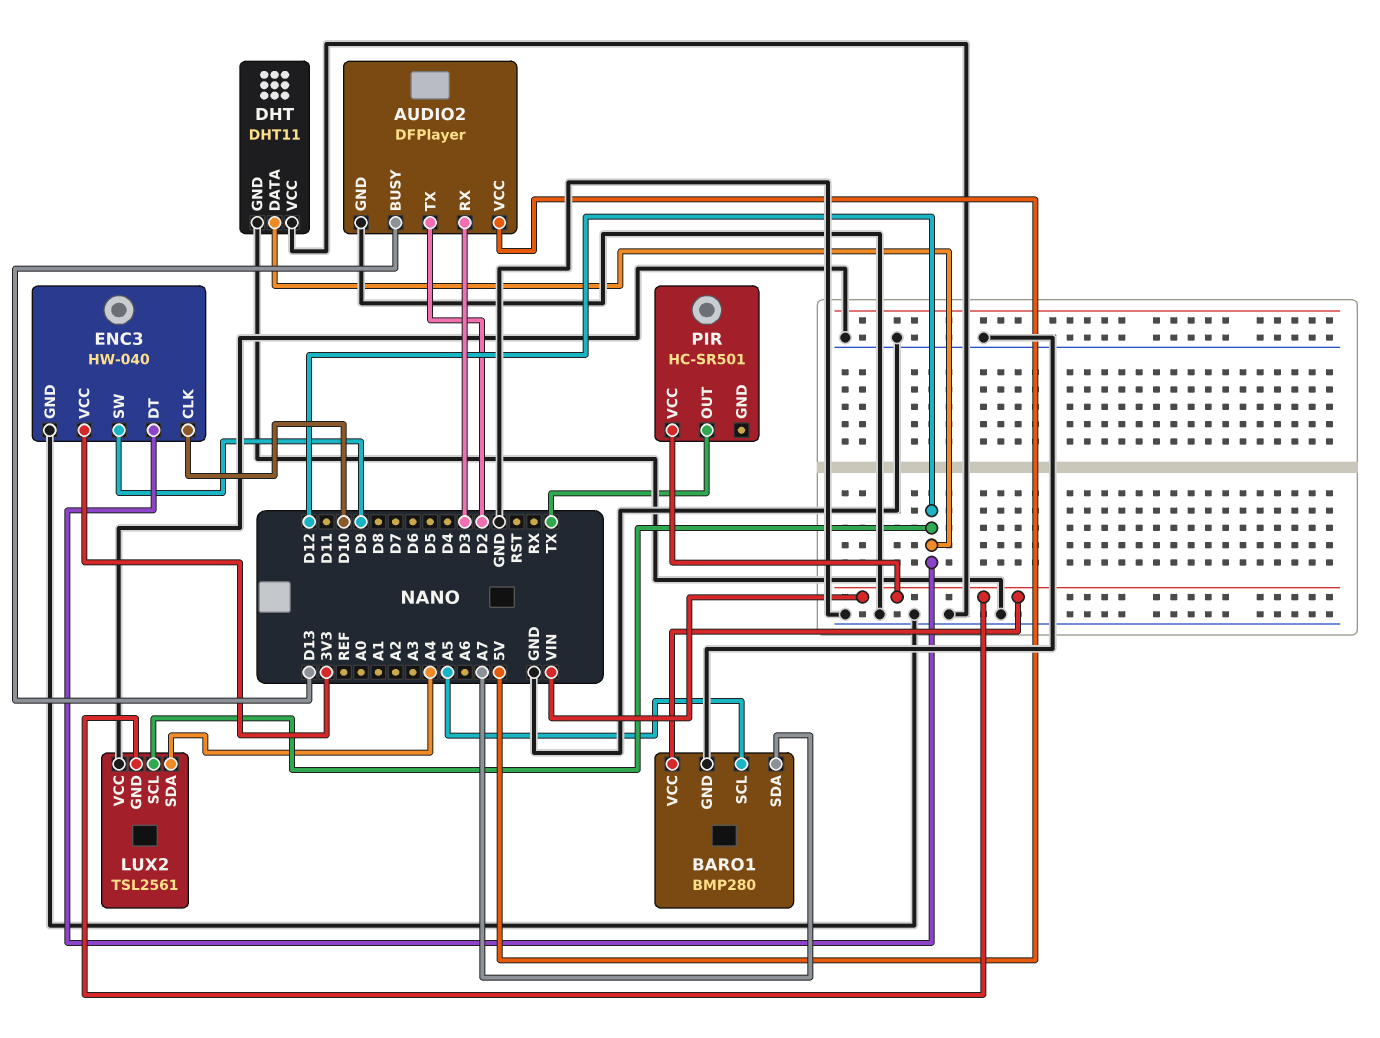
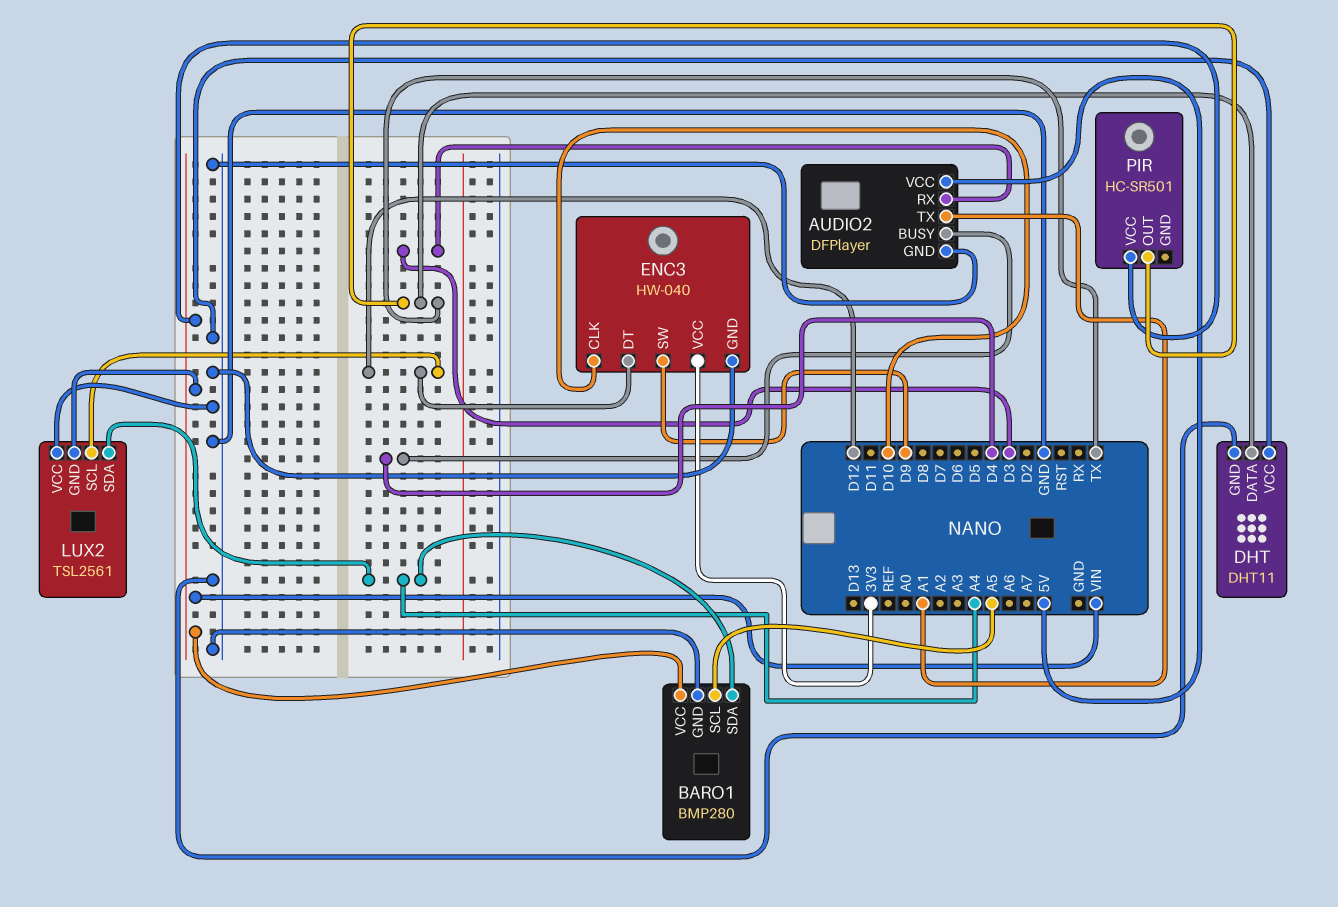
AUDIO2 pin BUSY: D13 -> D4
AUDIO2 pin TX: D2 -> A1
BARO1 pin SDA: A7 -> A4
DHT pin DATA: D12 -> TX

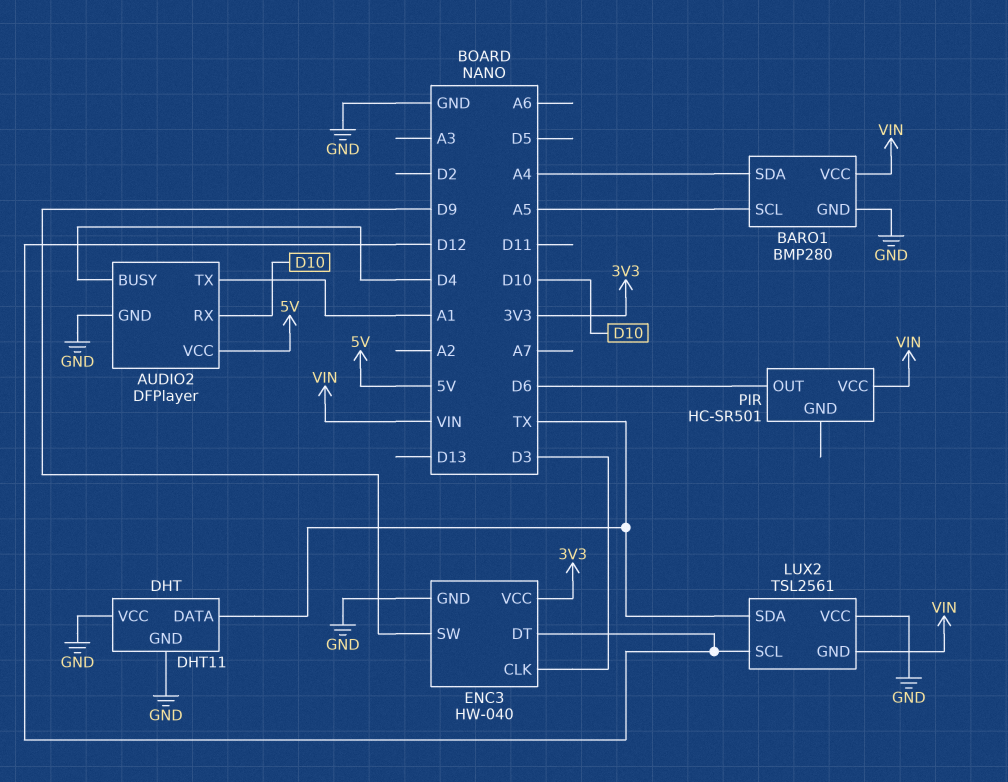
AUDIO2 pin RX: D3 -> D10
ENC3 pin CLK: D10 -> D3
LUX2 pin SDA: A4 -> TX
PIR pin OUT: TX -> D6

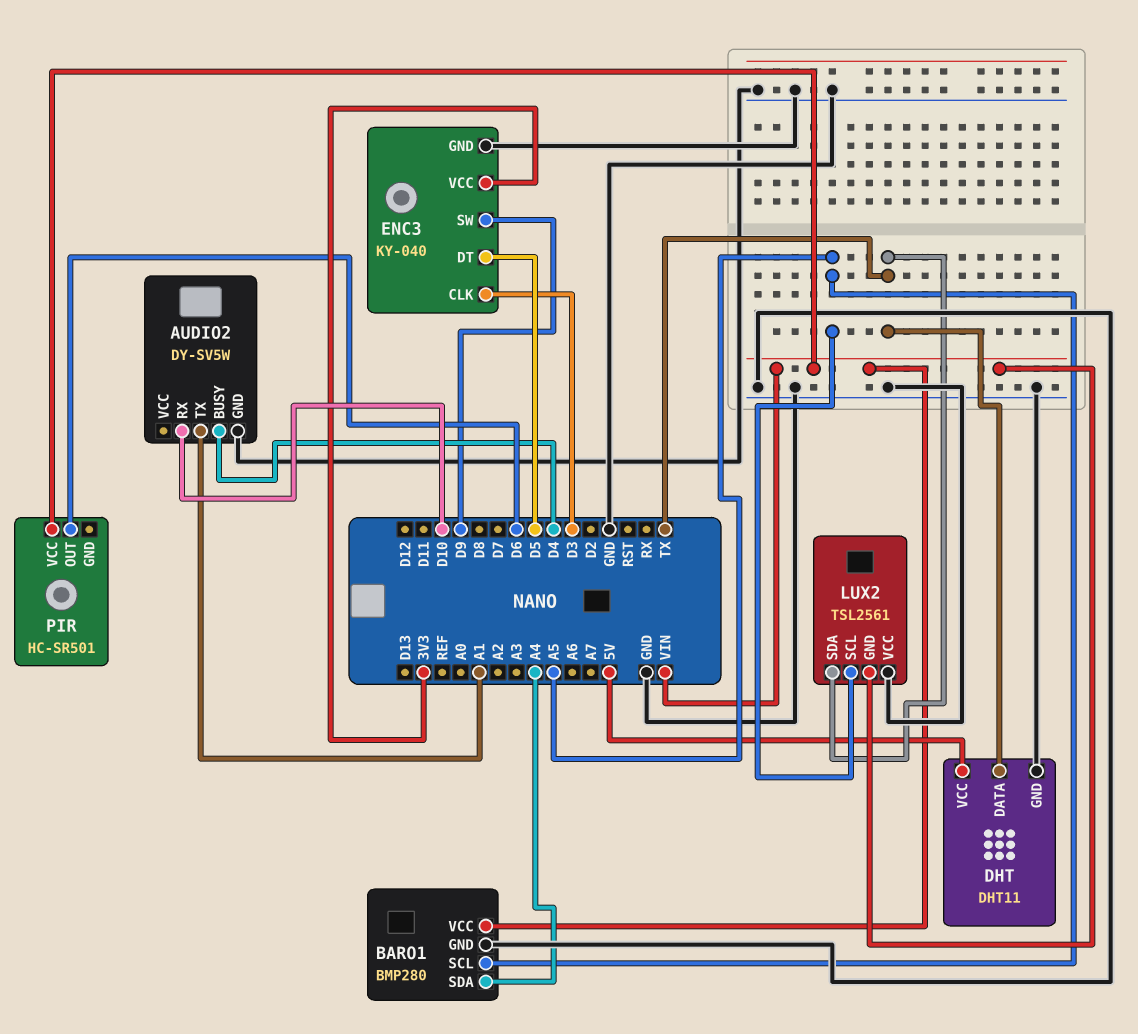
AUDIO2: DFPlayer -> DY-SV5W
AUDIO2 pin VCC: 5V -> none
DHT pin VCC: GND -> 5V
ENC3: HW-040 -> KY-040
ENC3 pin DT: D12 -> D5
LUX2 pin SCL: D12 -> A5

